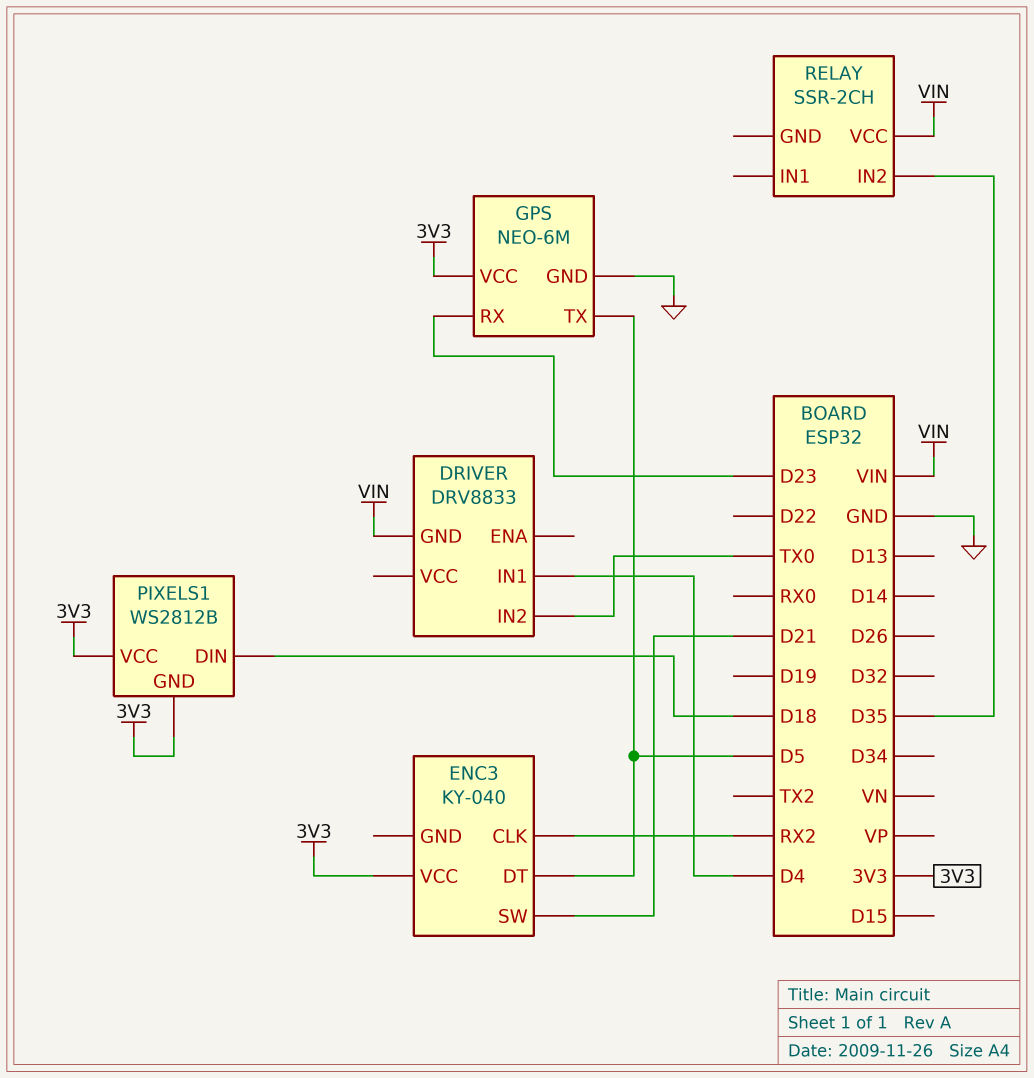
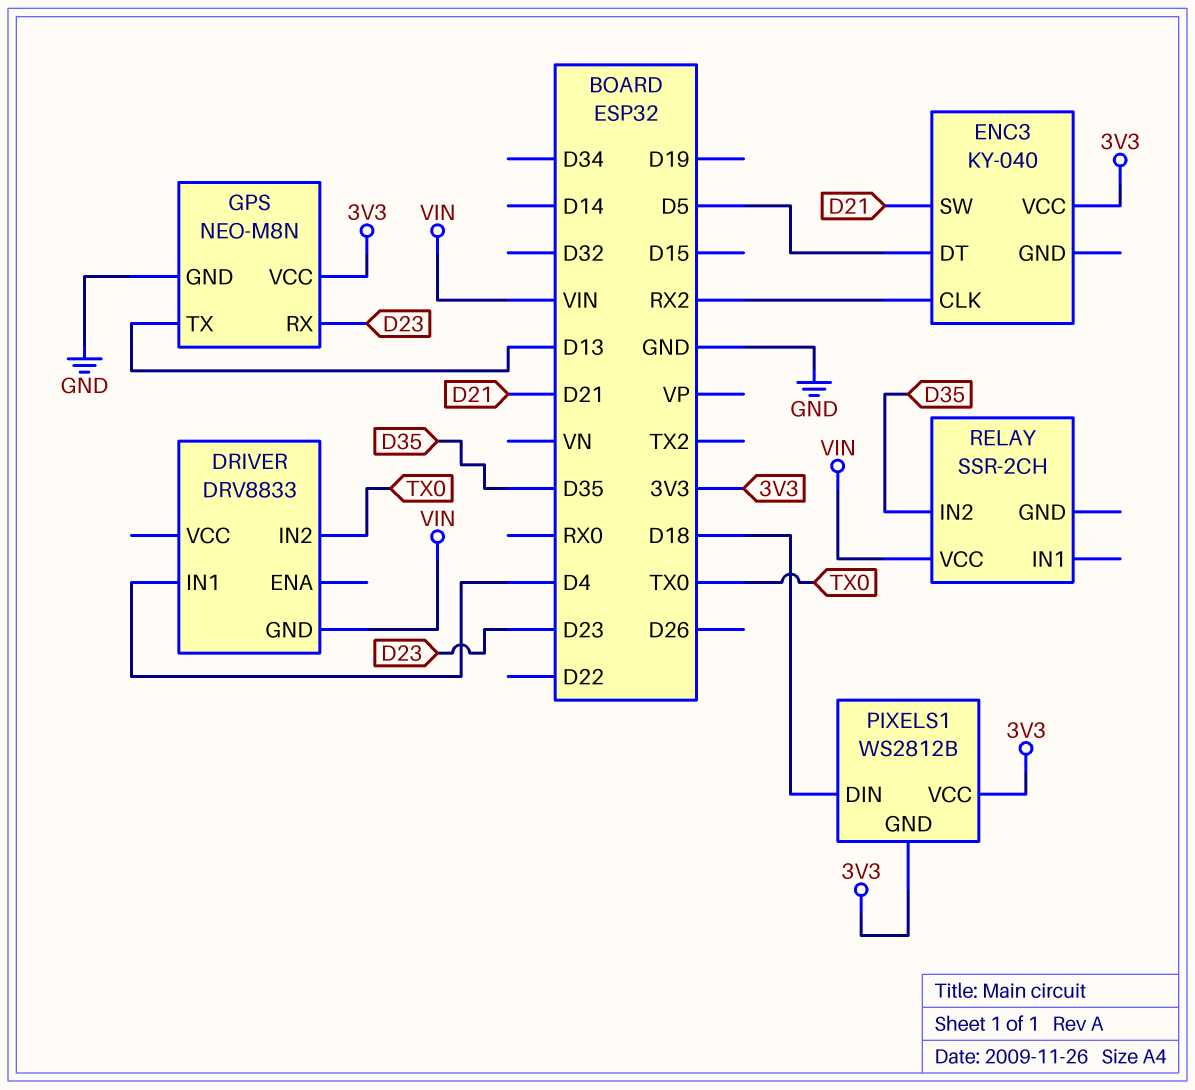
GPS: NEO-6M -> NEO-M8N
GPS pin TX: D5 -> D13

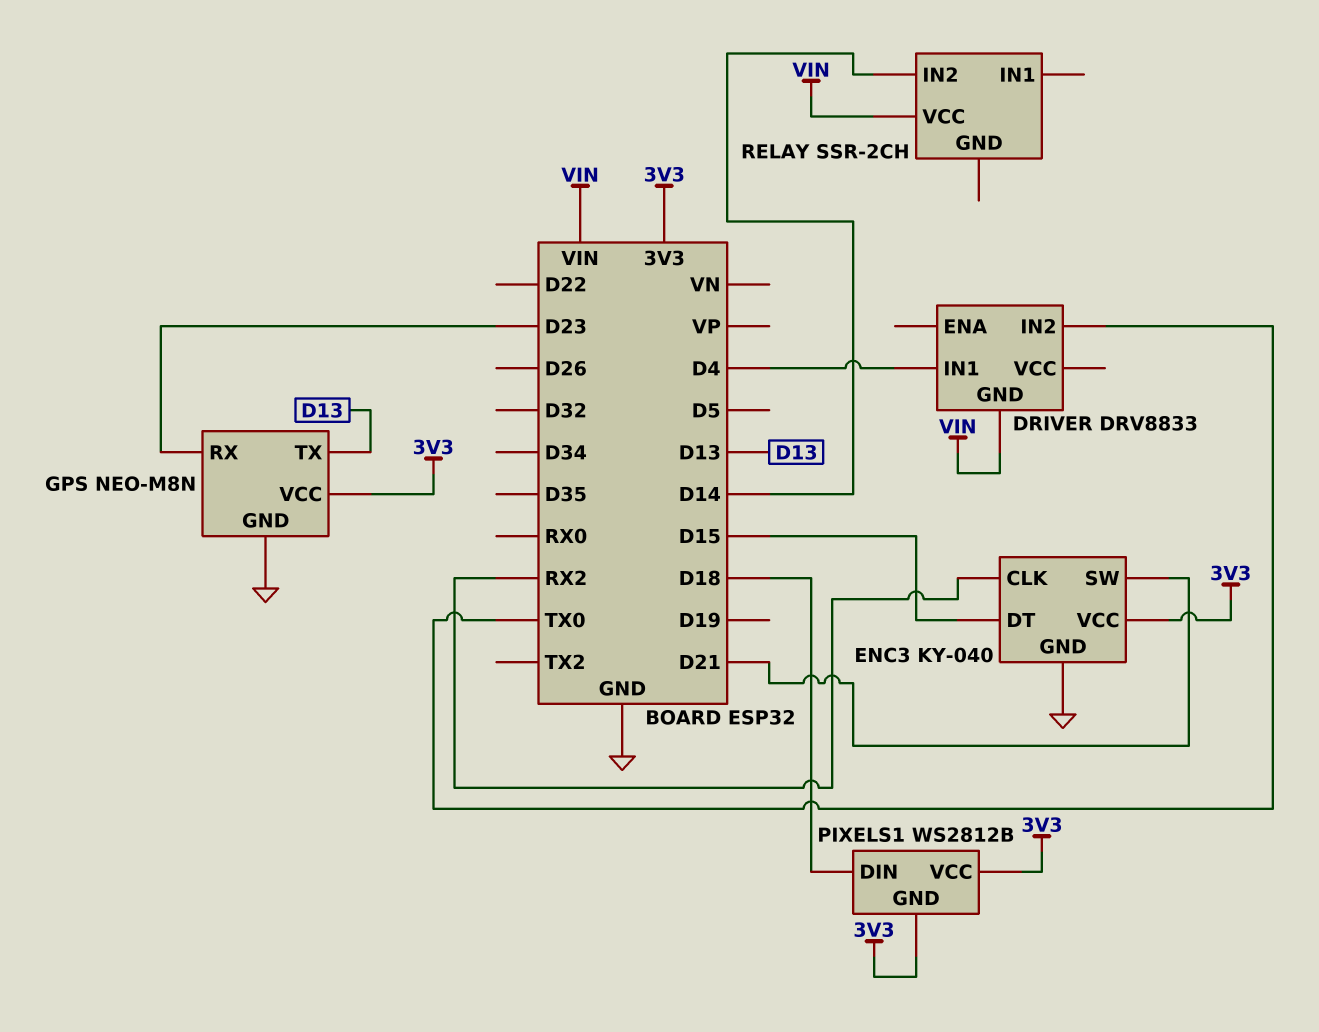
ENC3 pin DT: D5 -> D15
ENC3 pin GND: none -> GND
RELAY pin IN2: D35 -> D14

